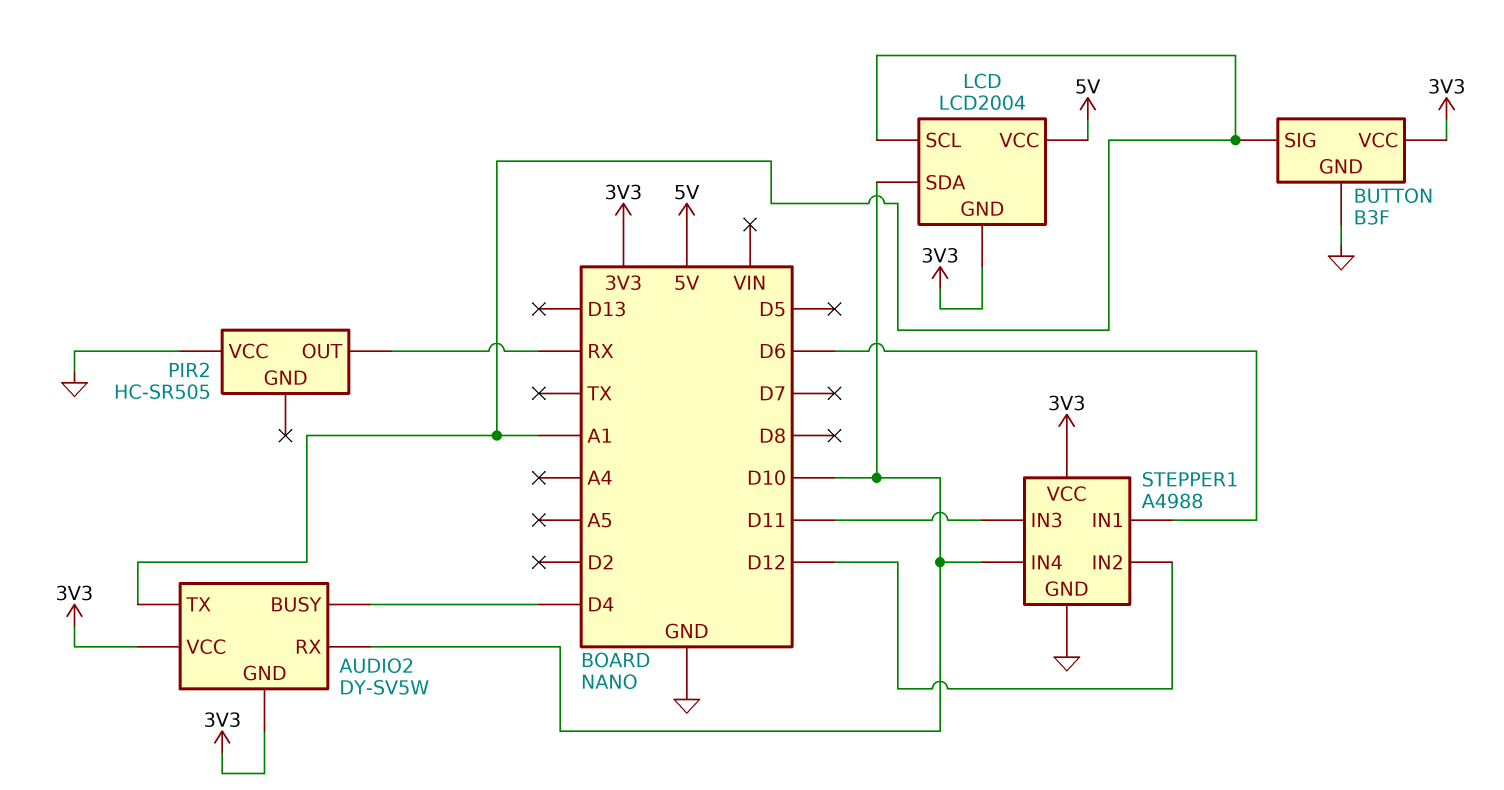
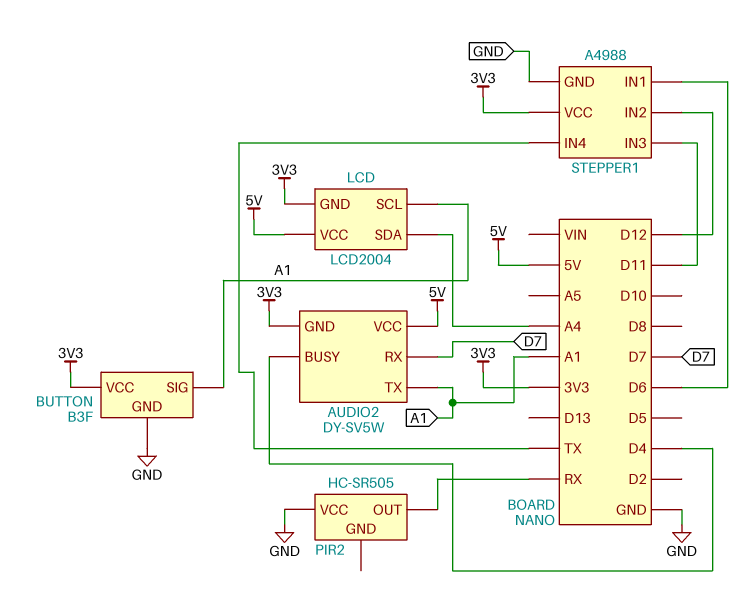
AUDIO2 pin RX: D10 -> D7
AUDIO2 pin VCC: 3V3 -> 5V
LCD pin SDA: D10 -> A4
STEPPER1 pin IN4: D10 -> TX

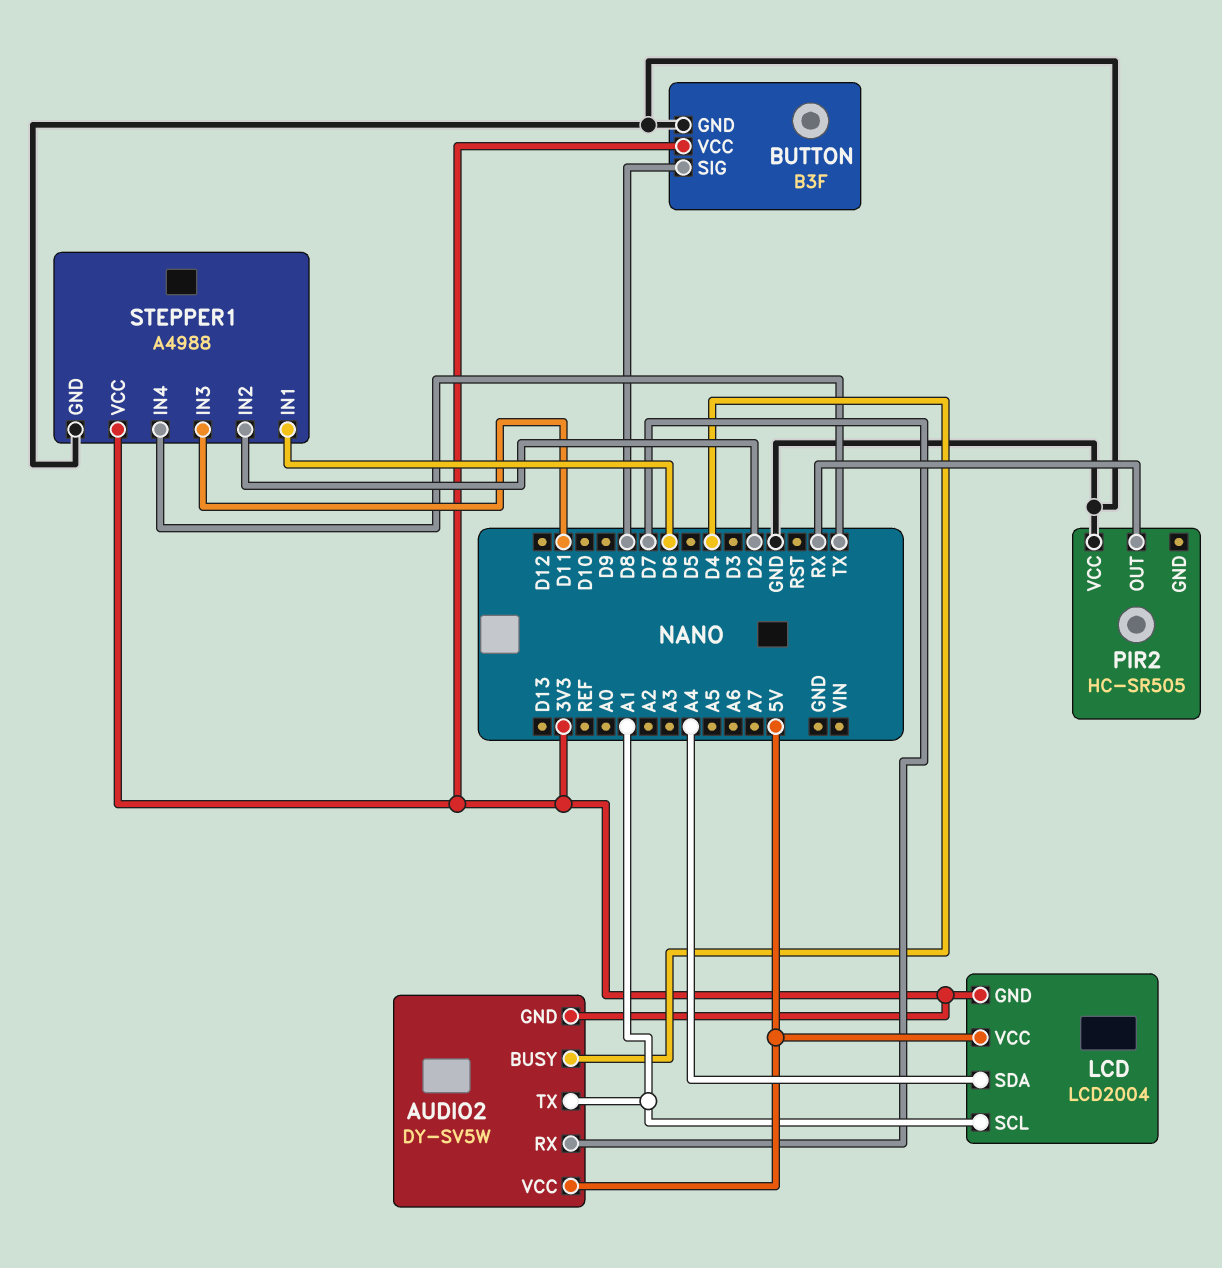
BUTTON pin SIG: A1 -> D8
STEPPER1 pin IN2: D12 -> D2

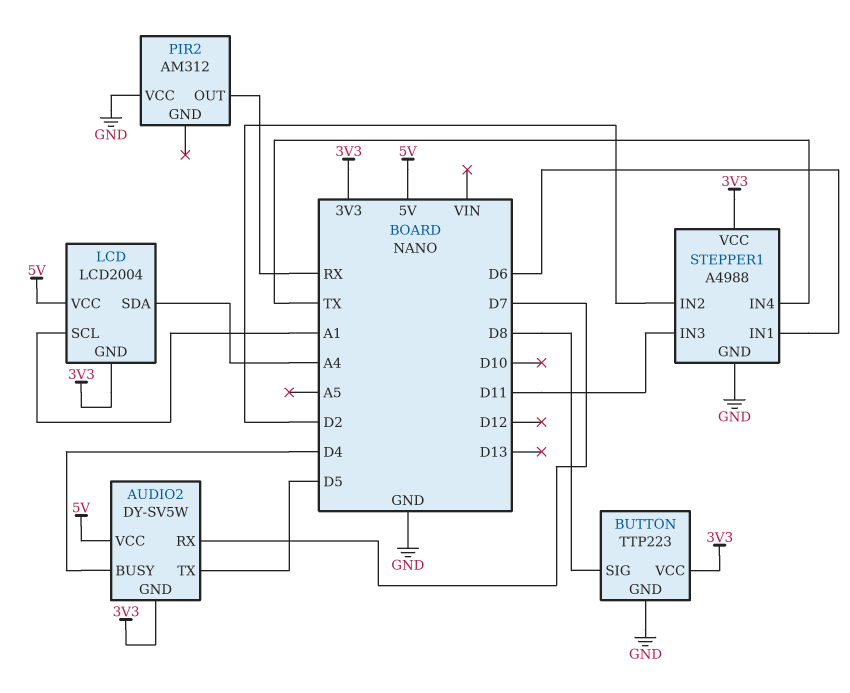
AUDIO2 pin TX: A1 -> D5
BUTTON: B3F -> TTP223
PIR2: HC-SR505 -> AM312

